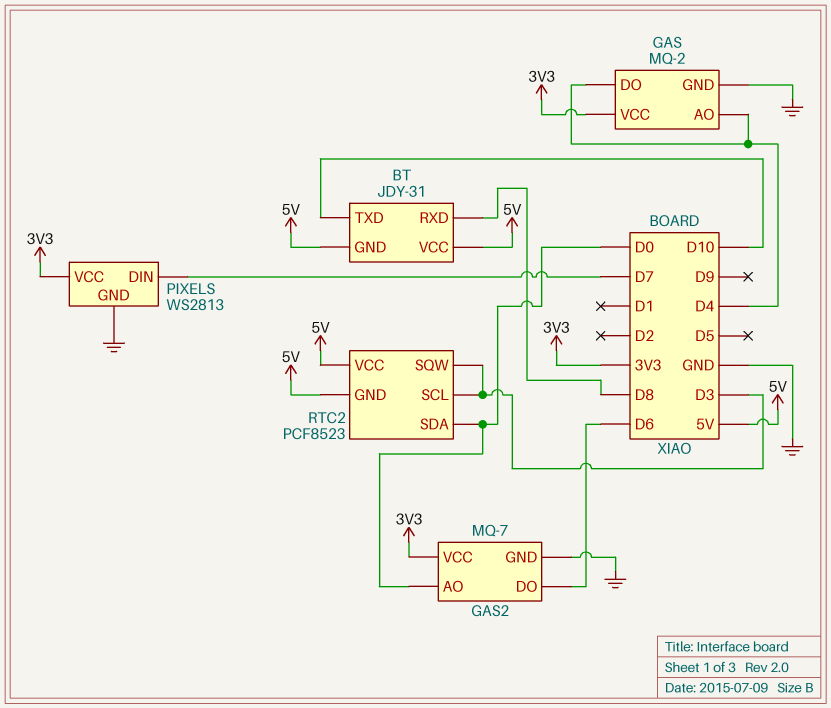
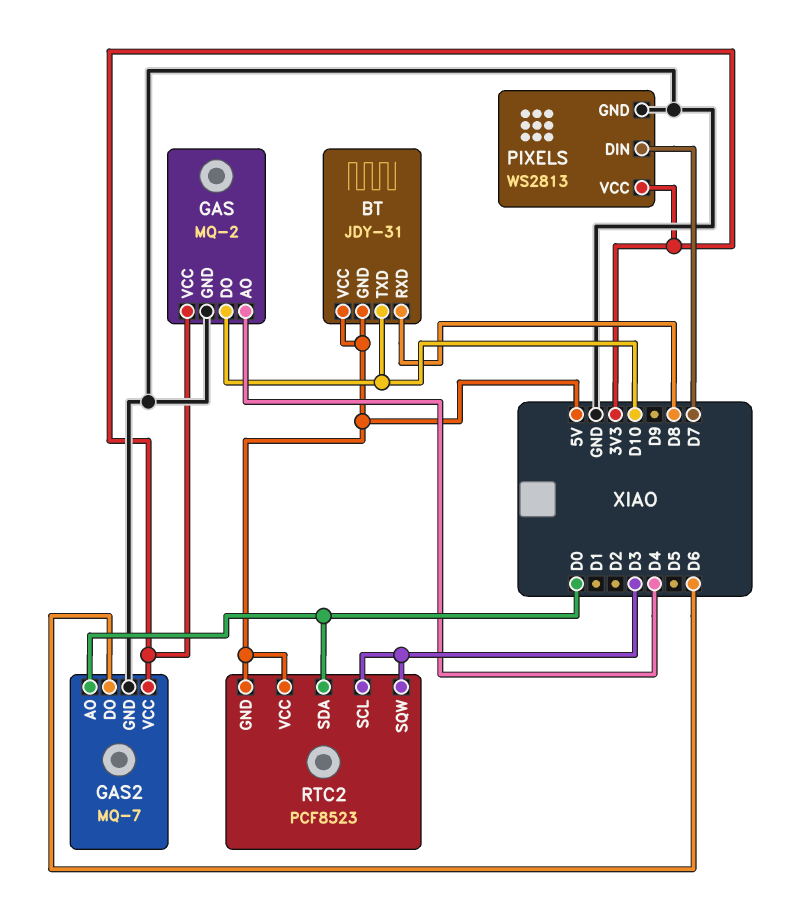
GAS pin DO: D4 -> D10

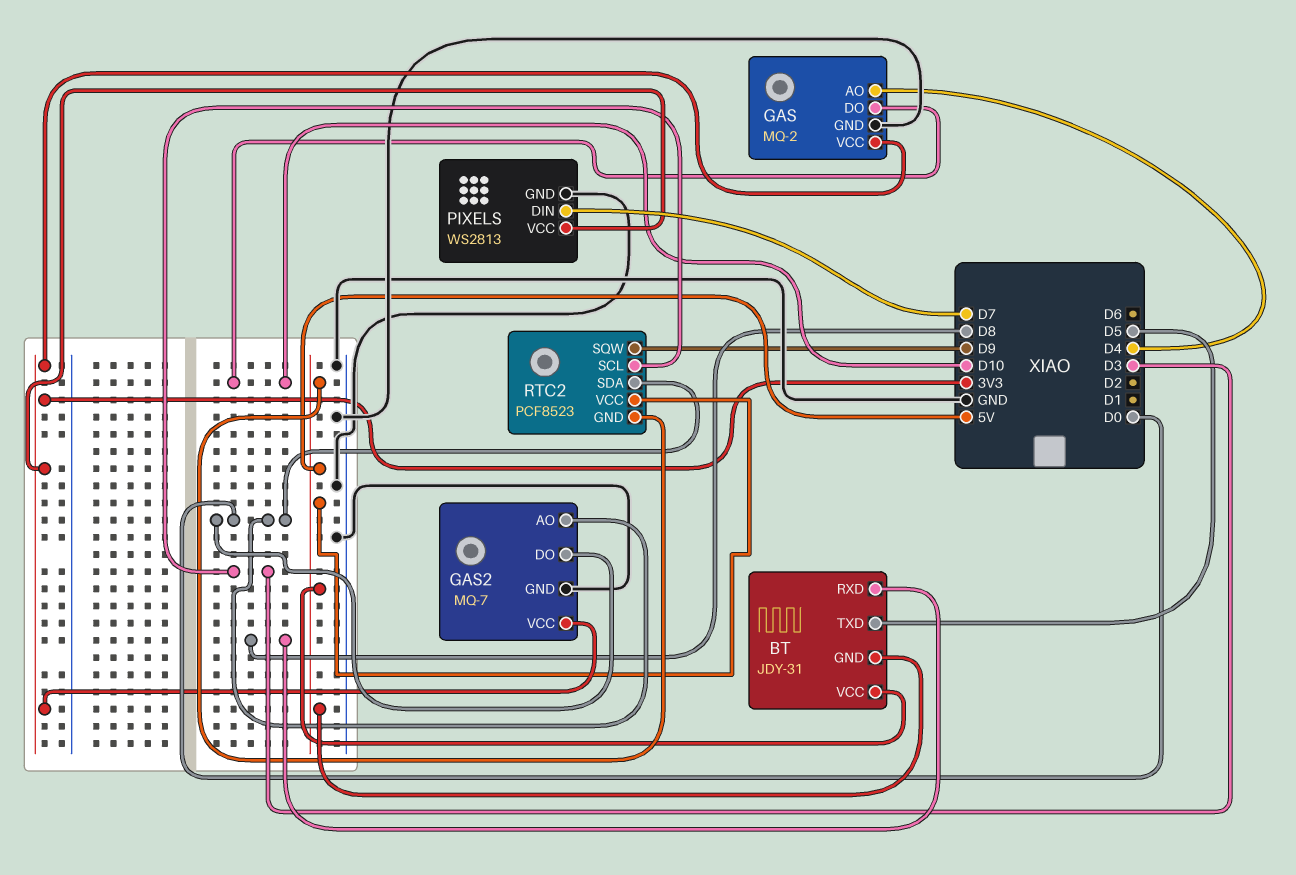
BT pin TXD: D10 -> D5
GAS2 pin DO: D6 -> D0
RTC2 pin SQW: D3 -> D9

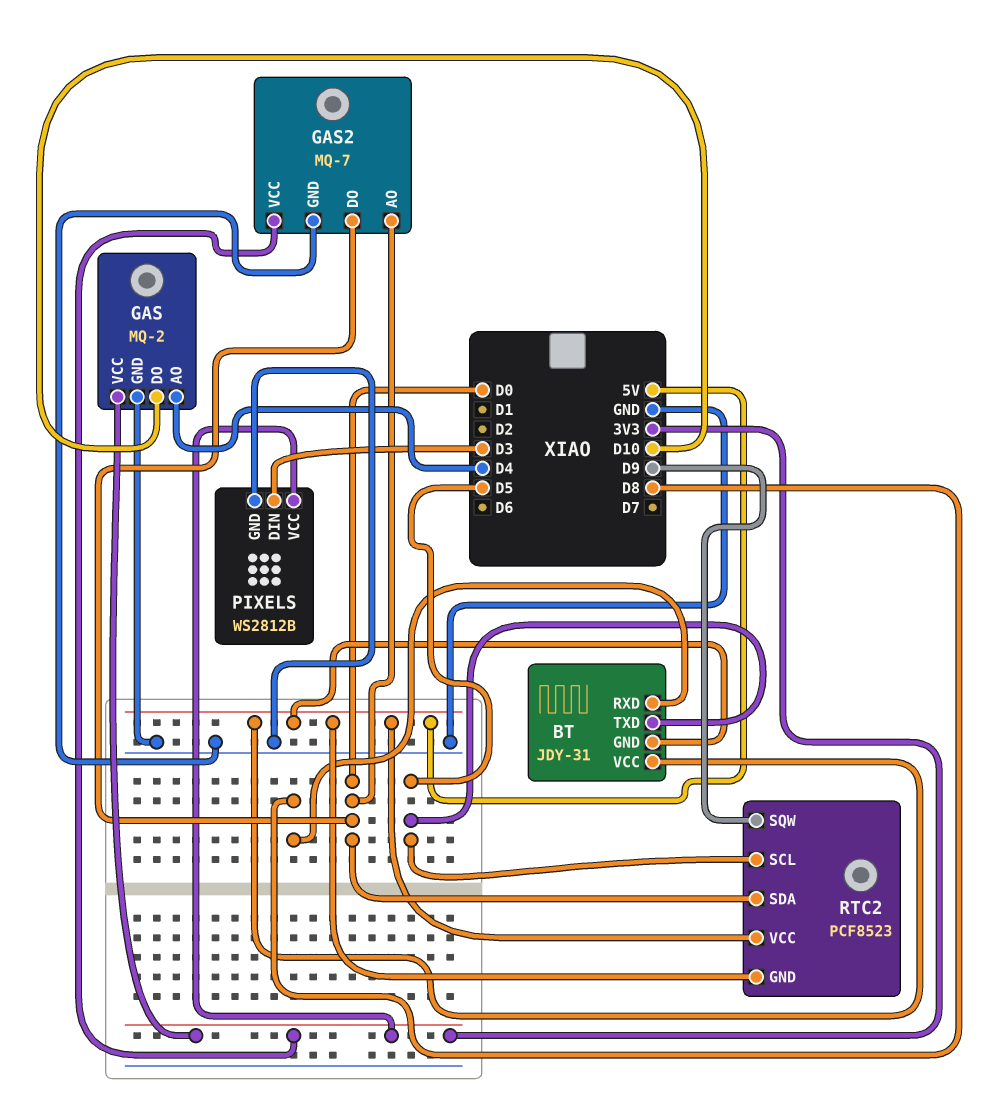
PIXELS: WS2813 -> WS2812B
PIXELS pin DIN: D7 -> D3
RTC2 pin SCL: D3 -> D5

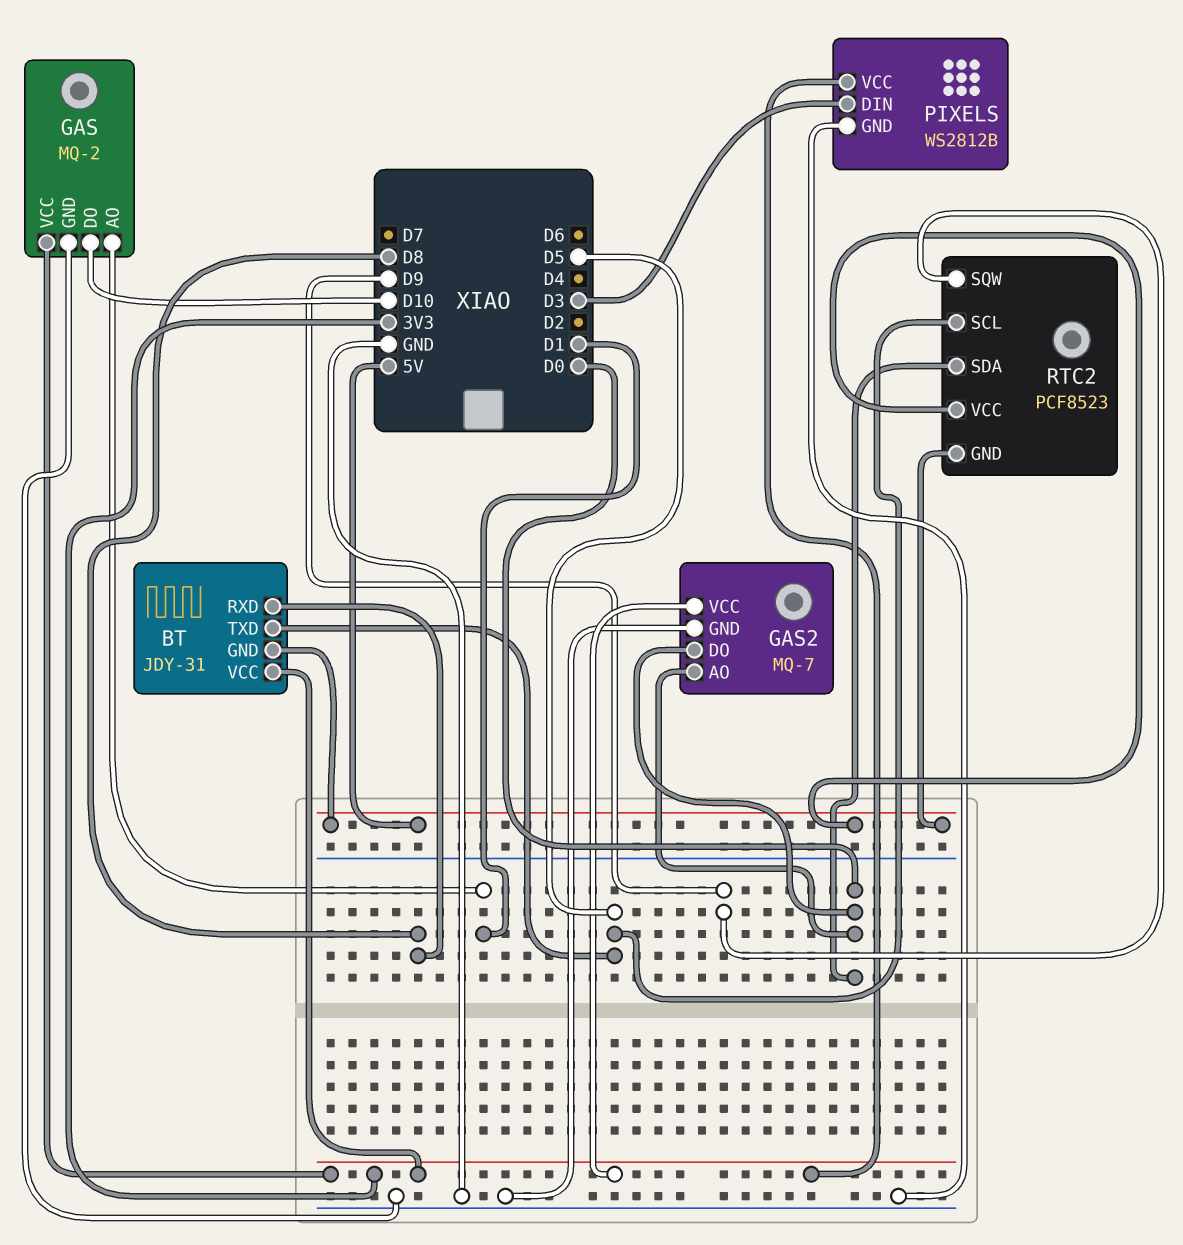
BT pin VCC: 5V -> 3V3
GAS pin AO: D4 -> D1

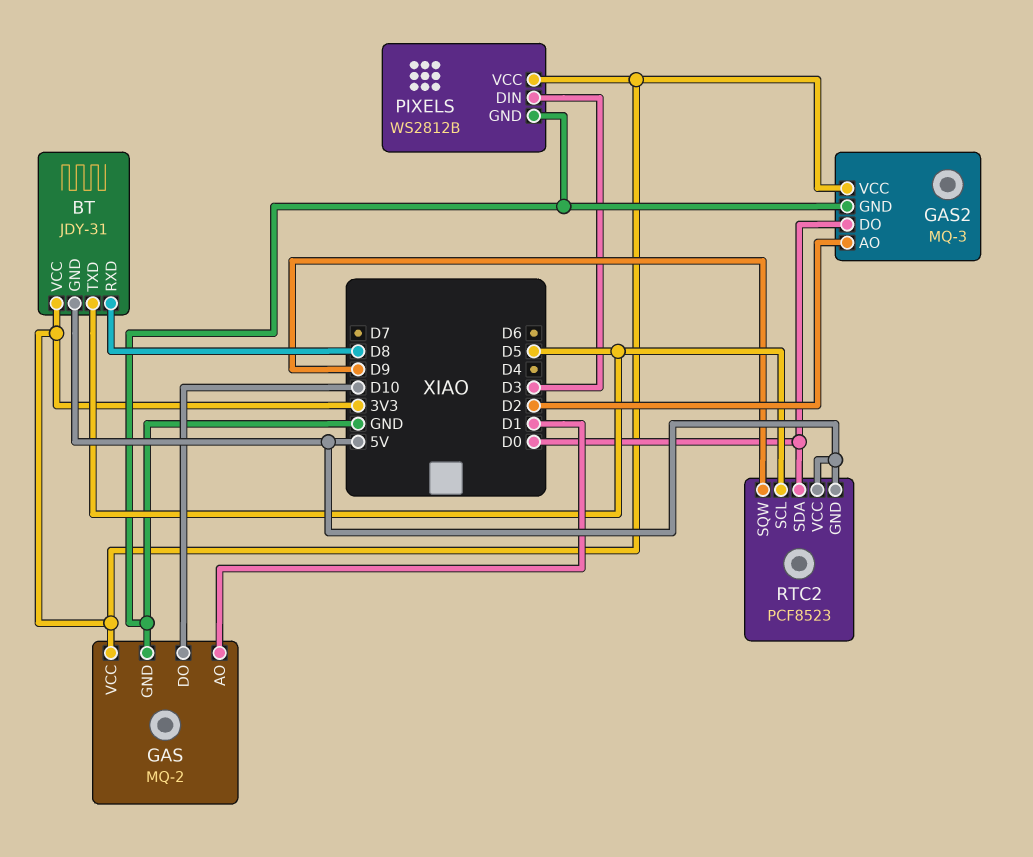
GAS2: MQ-7 -> MQ-3
GAS2 pin AO: D0 -> D2

